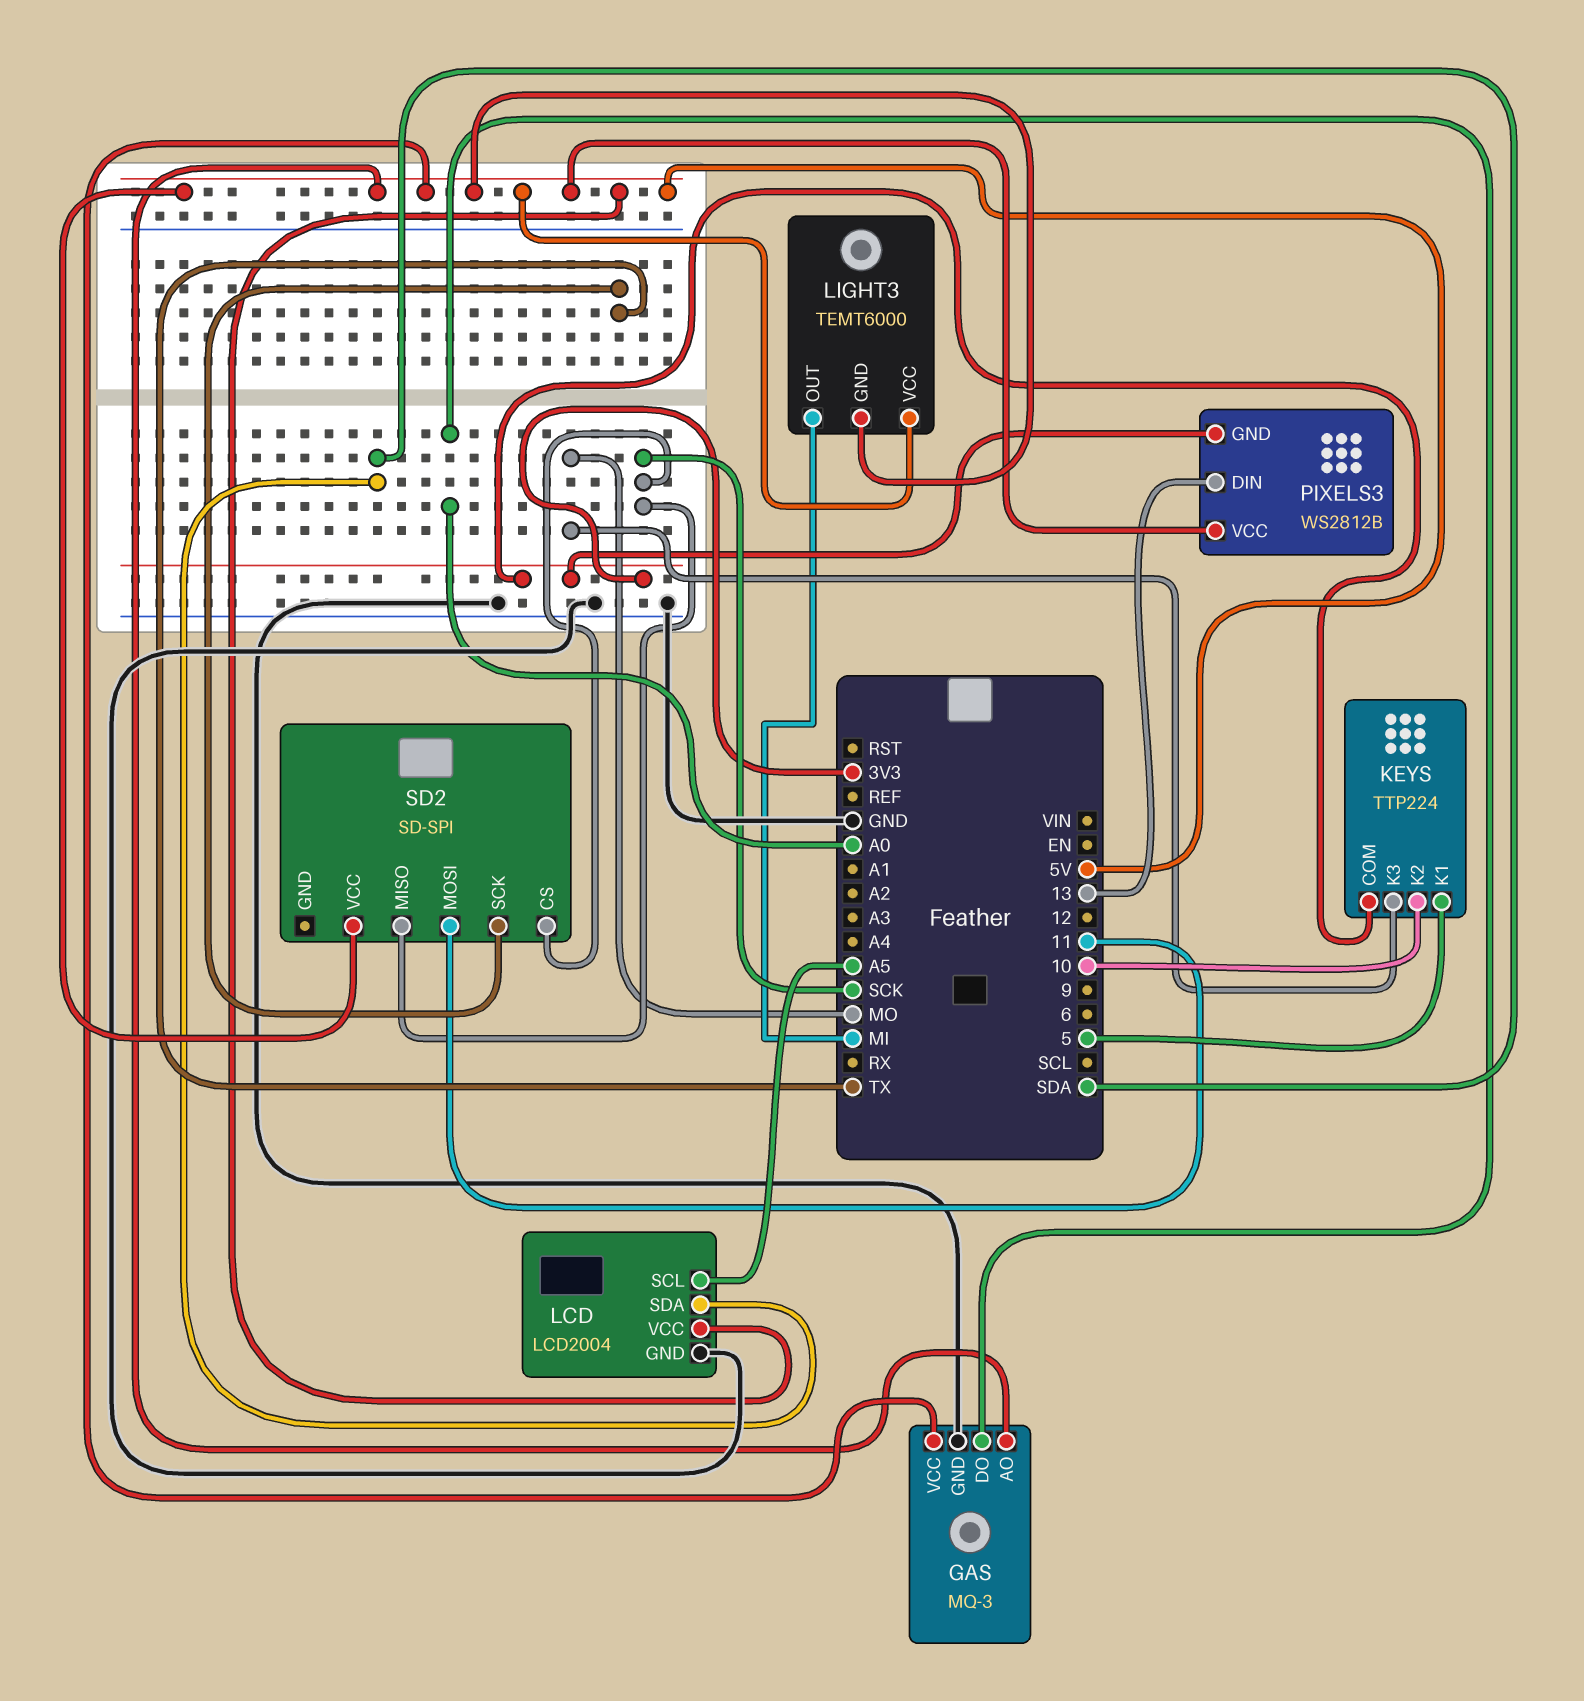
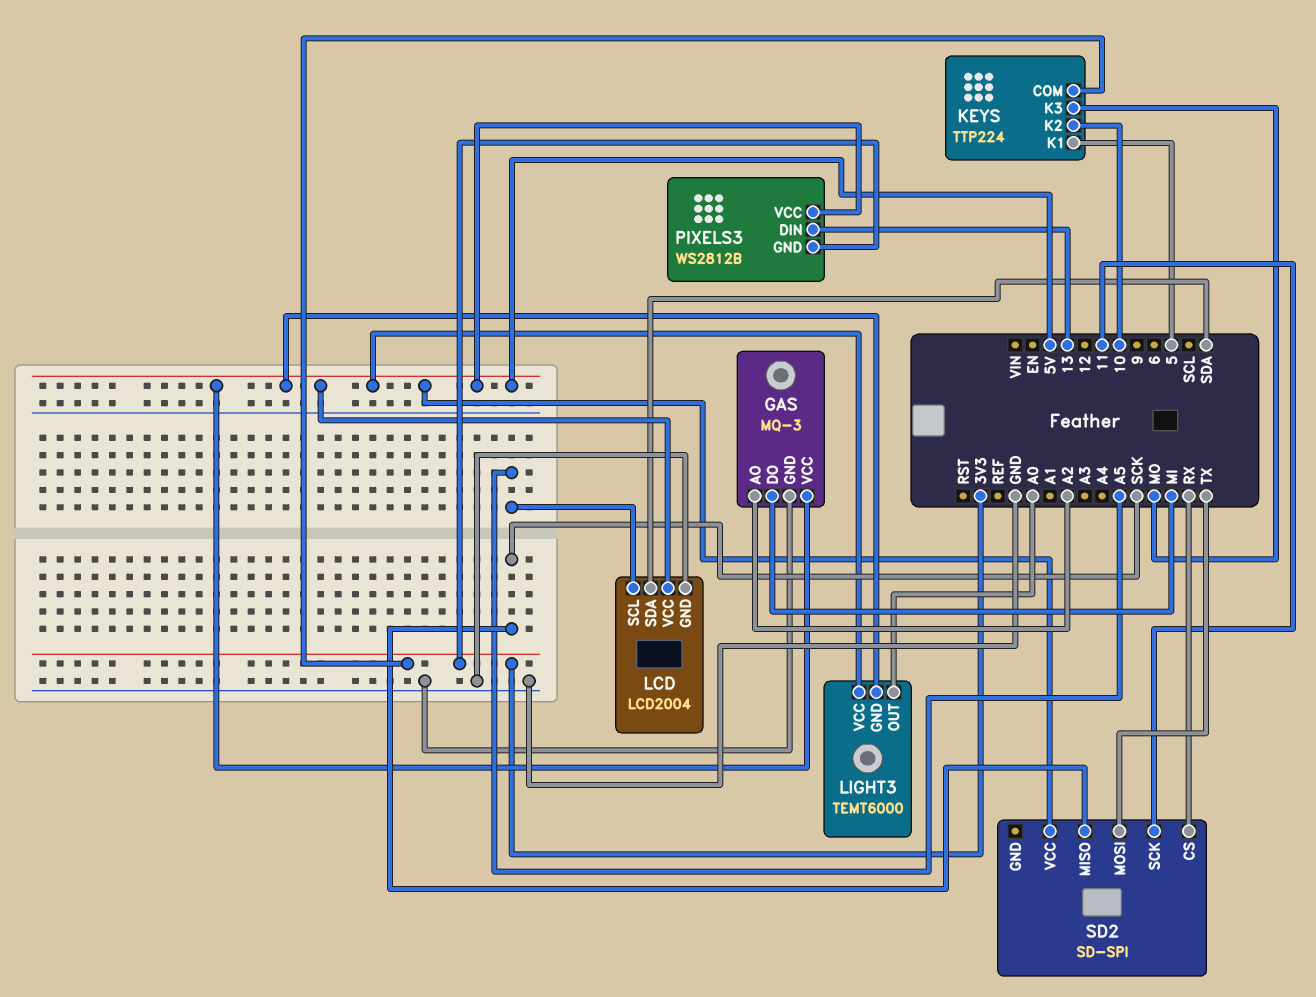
GAS pin AO: 5V -> A2
GAS pin DO: A0 -> MI
LIGHT3 pin OUT: MI -> A0
SD2 pin CS: SCK -> RX
SD2 pin MOSI: 11 -> TX
SD2 pin SCK: TX -> 11

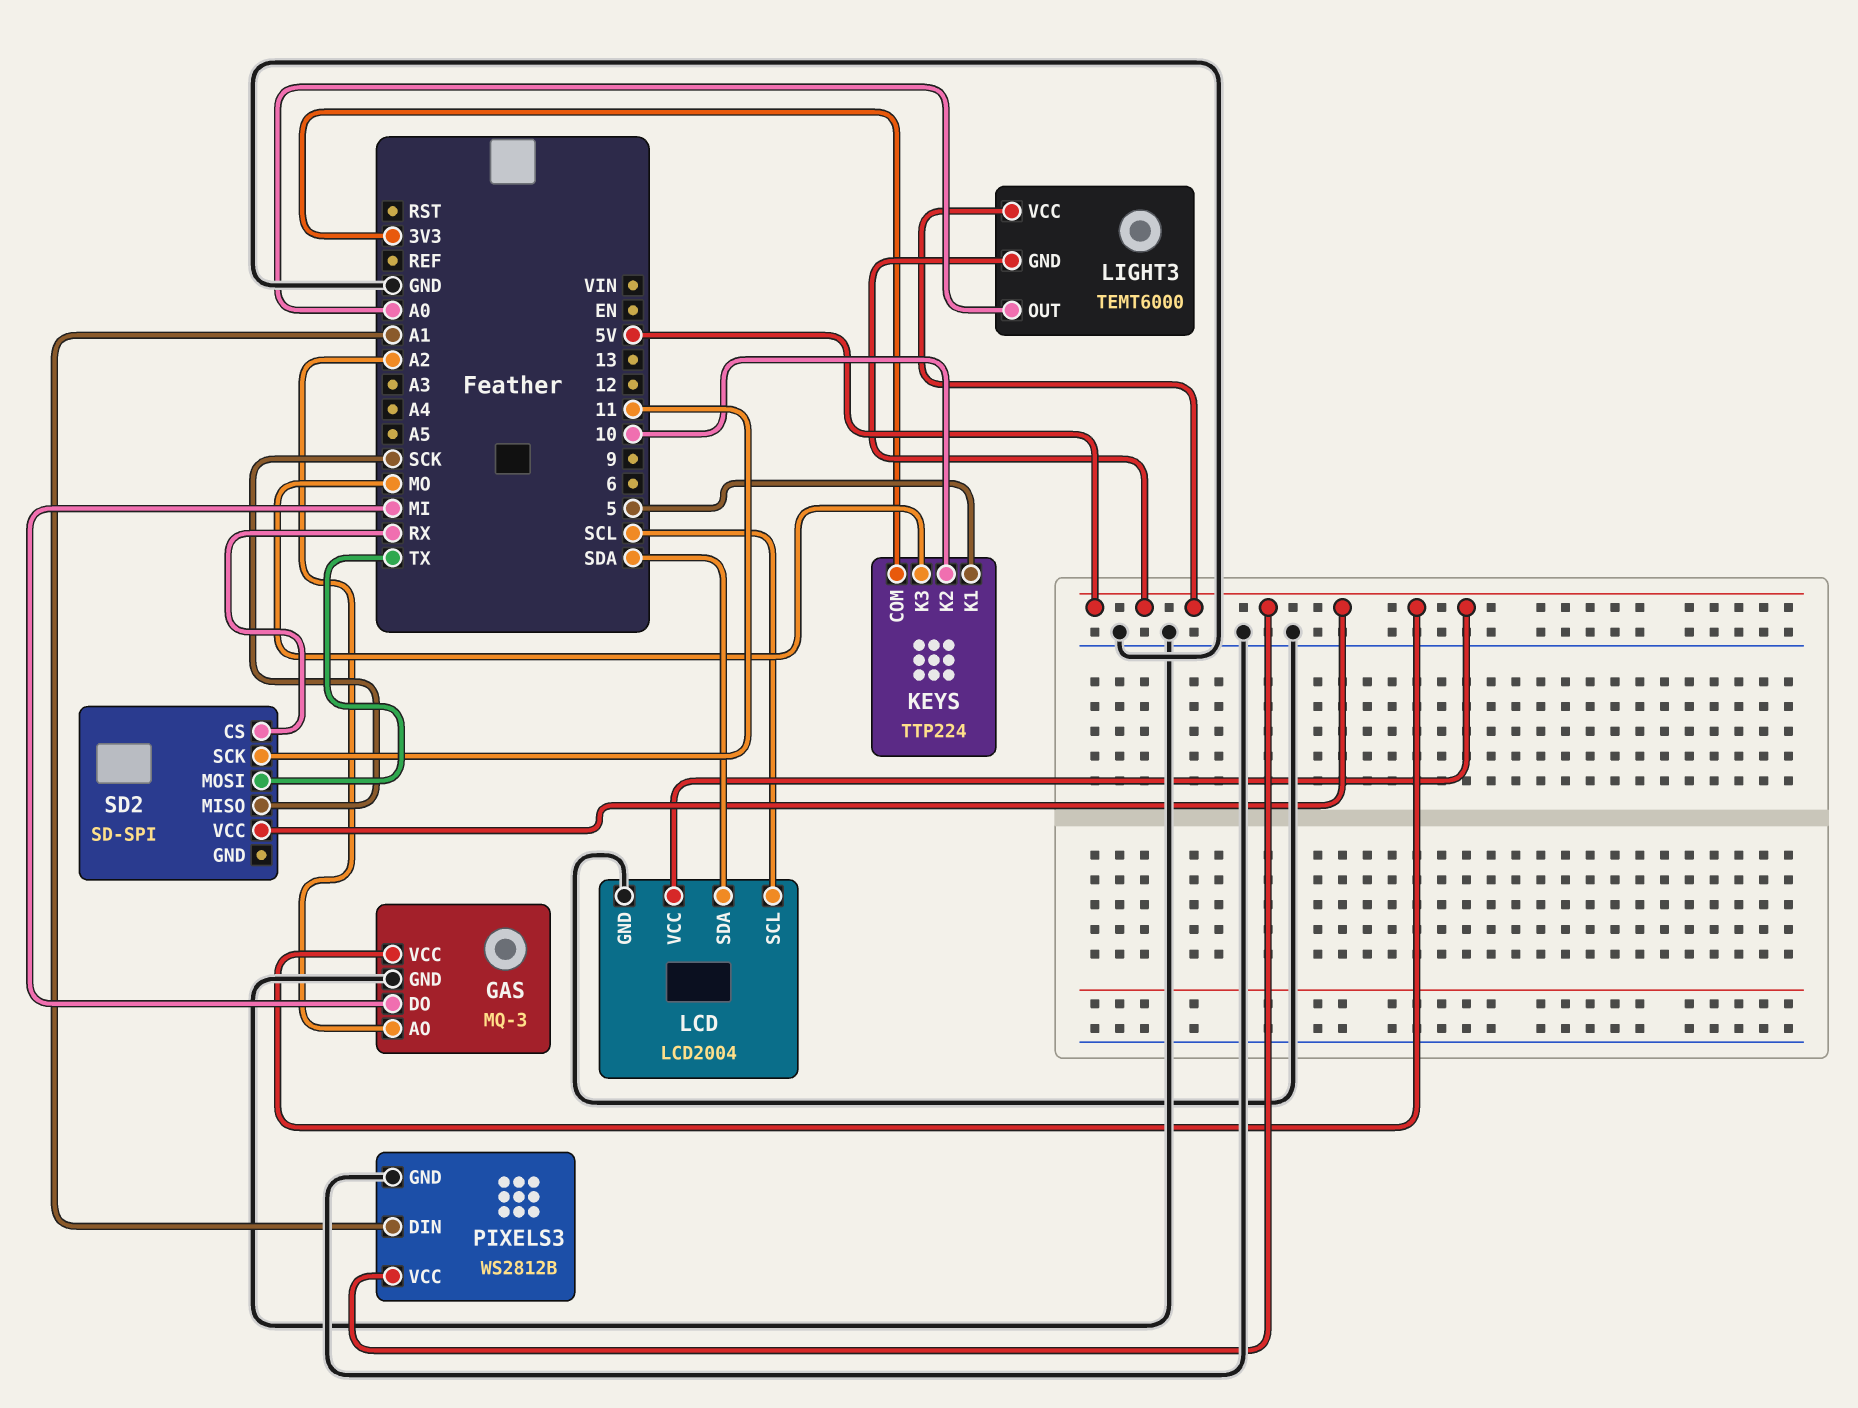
LCD pin SCL: A5 -> SCL
PIXELS3 pin DIN: 13 -> A1
PIXELS3 pin GND: 3V3 -> GND

